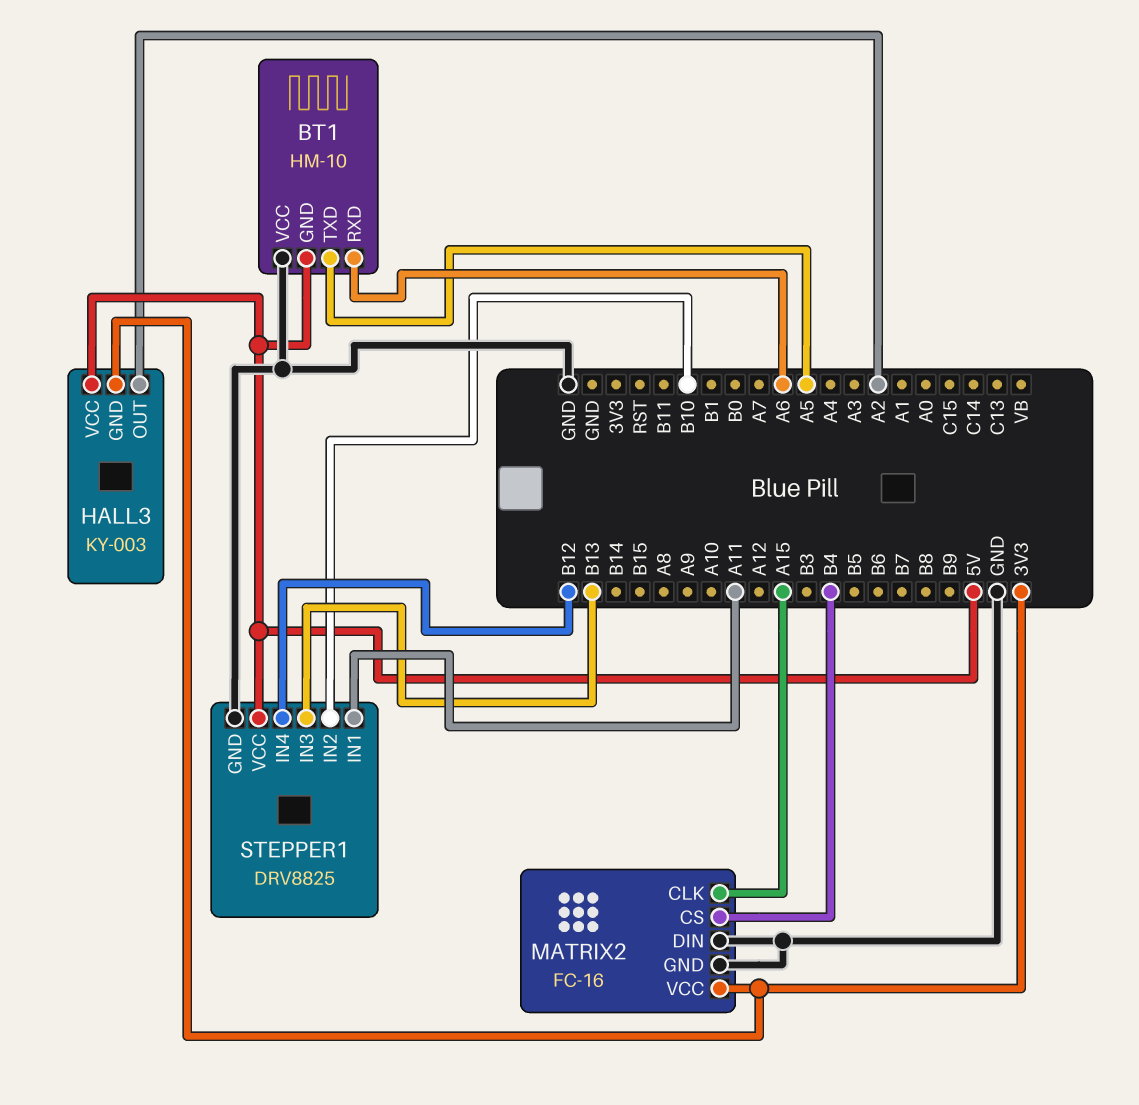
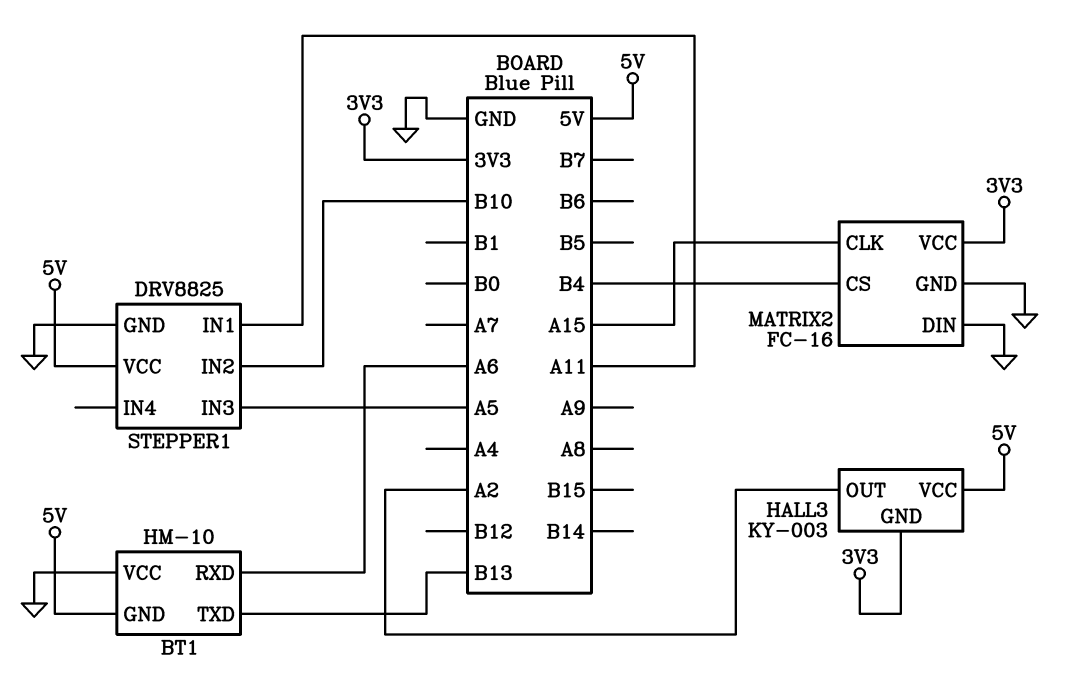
BT1 pin TXD: A5 -> B13
STEPPER1 pin IN3: B13 -> A5
STEPPER1 pin IN4: B12 -> none

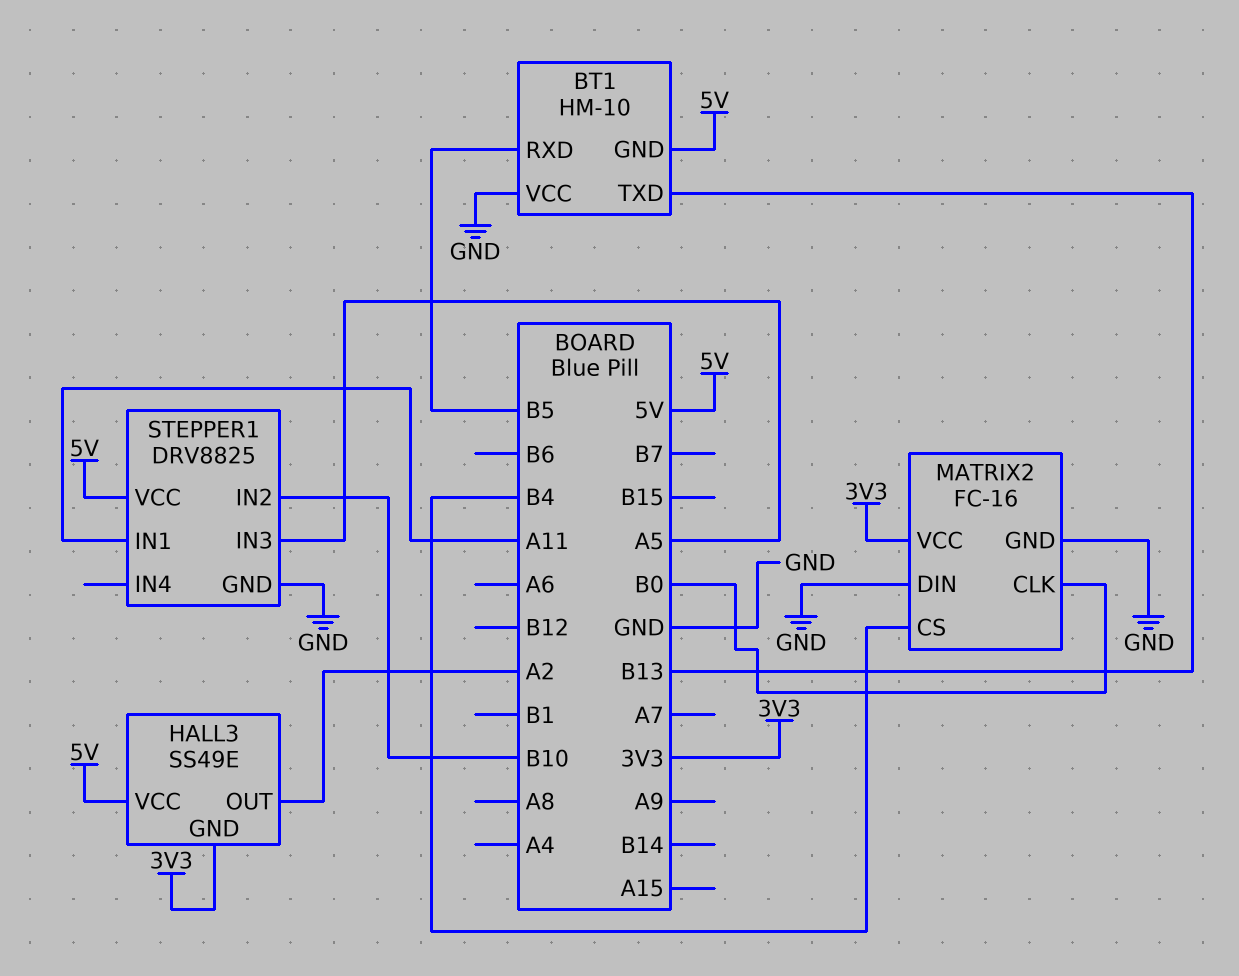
BT1 pin RXD: A6 -> B5
HALL3: KY-003 -> SS49E
MATRIX2 pin CLK: A15 -> B0

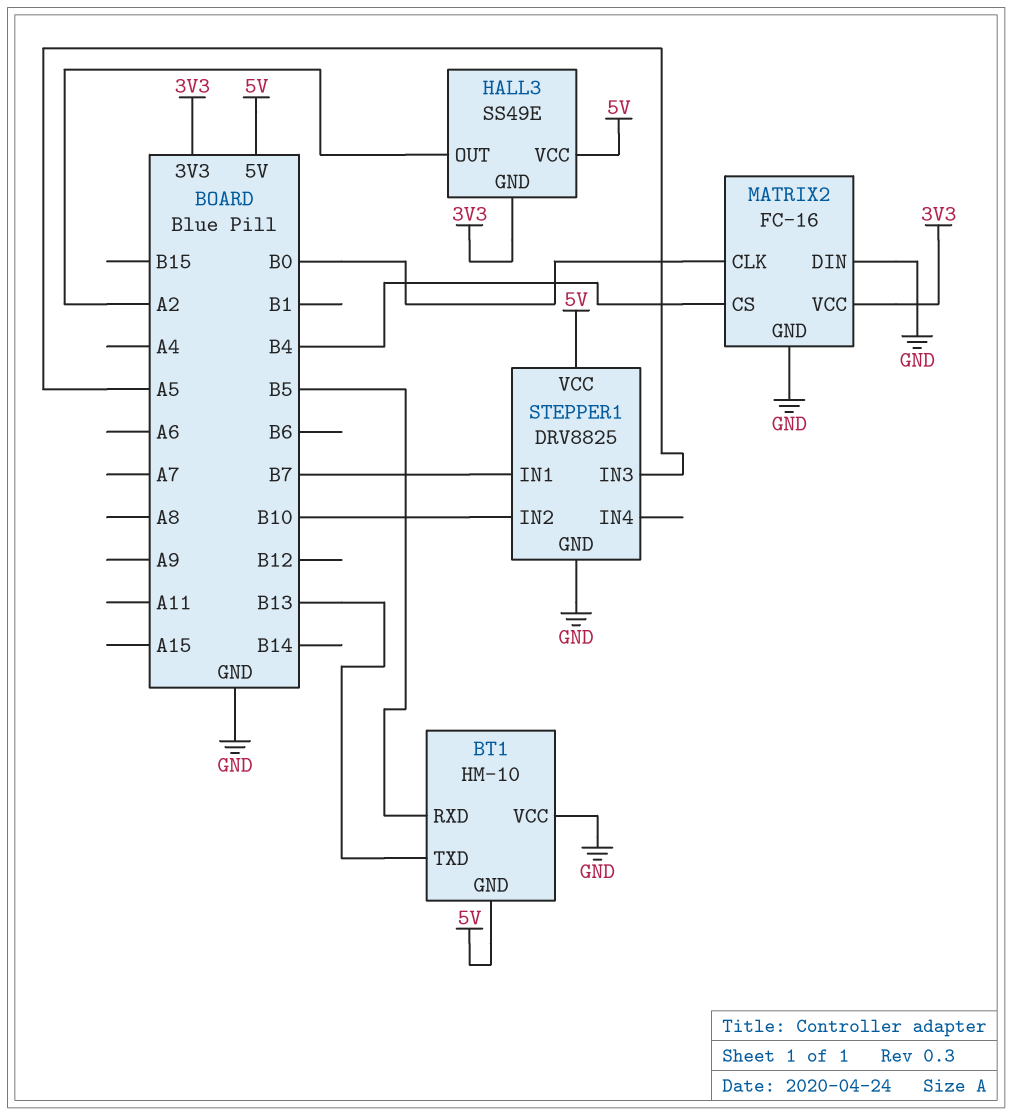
STEPPER1 pin IN1: A11 -> B7

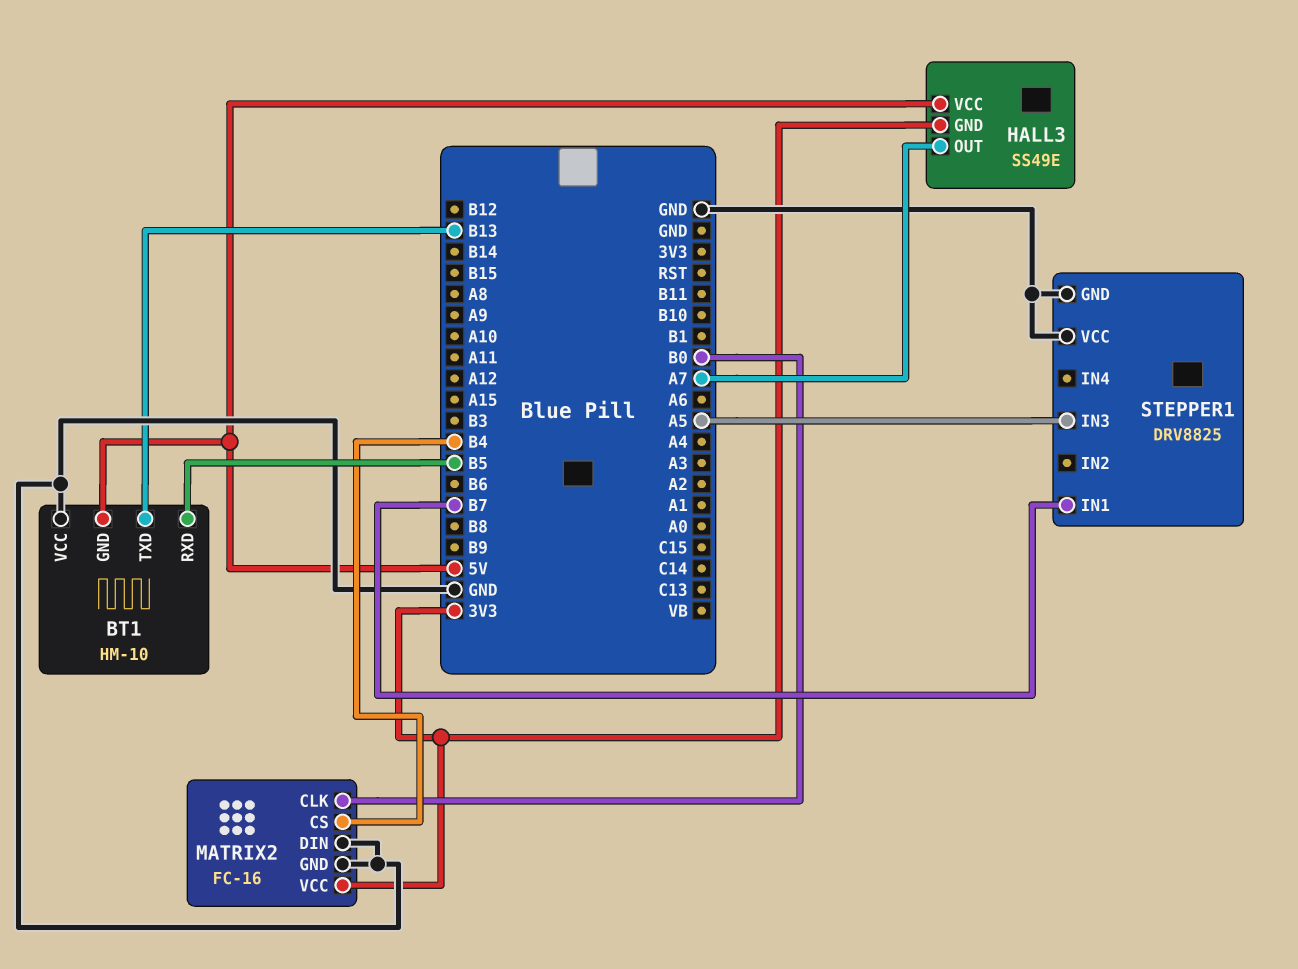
HALL3 pin OUT: A2 -> A7
STEPPER1 pin IN2: B10 -> none
STEPPER1 pin VCC: 5V -> GND

